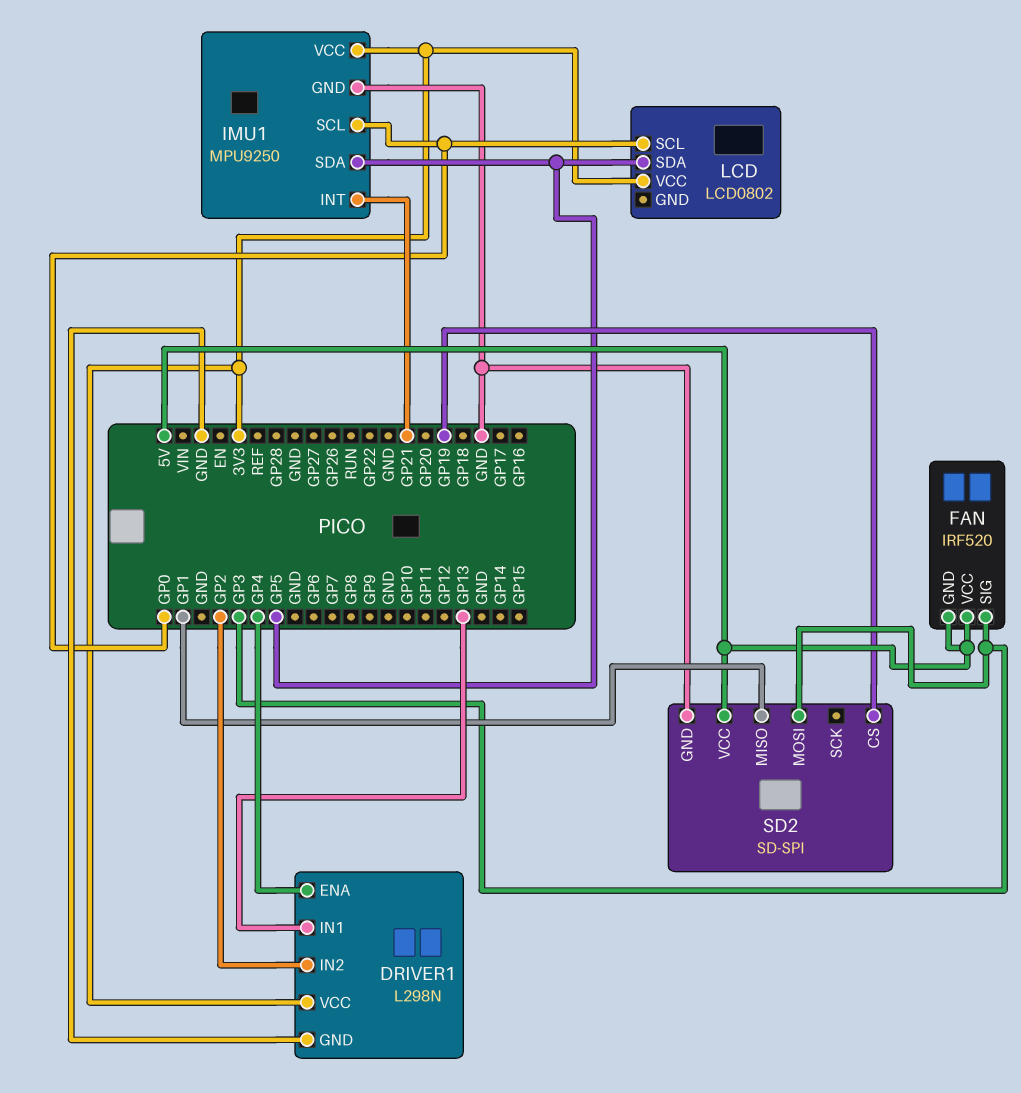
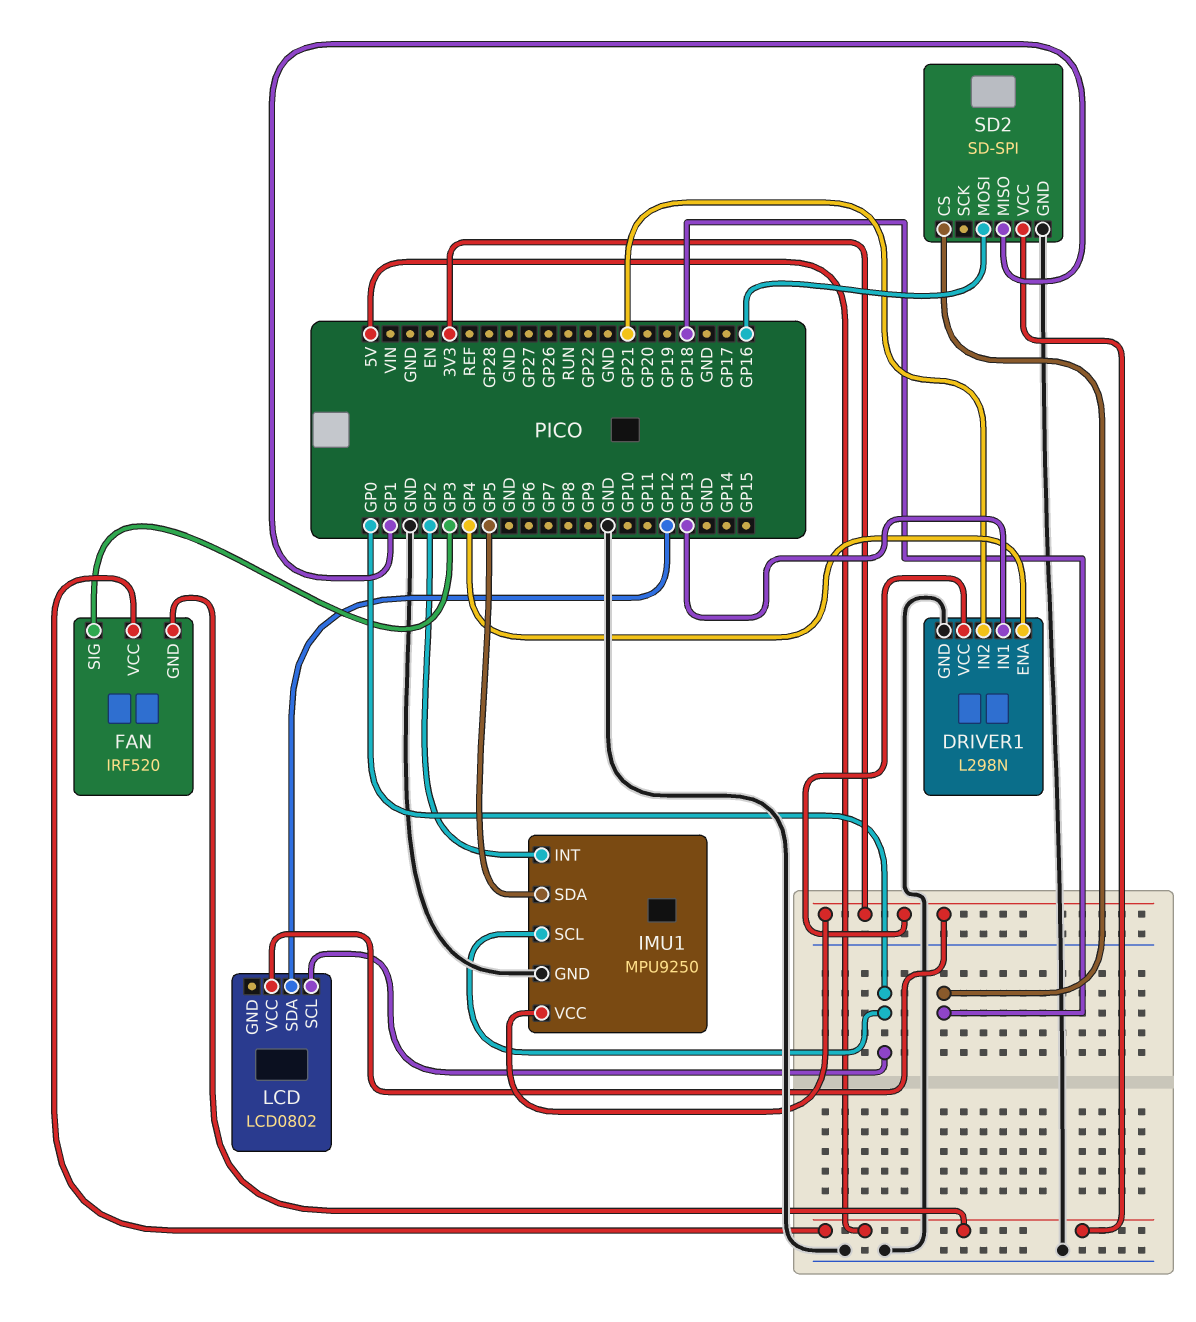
DRIVER1 pin IN2: GP2 -> GP21
IMU1 pin INT: GP21 -> GP2
LCD pin SDA: GP5 -> GP12
SD2 pin CS: GP19 -> GP18
SD2 pin MOSI: GP3 -> GP16

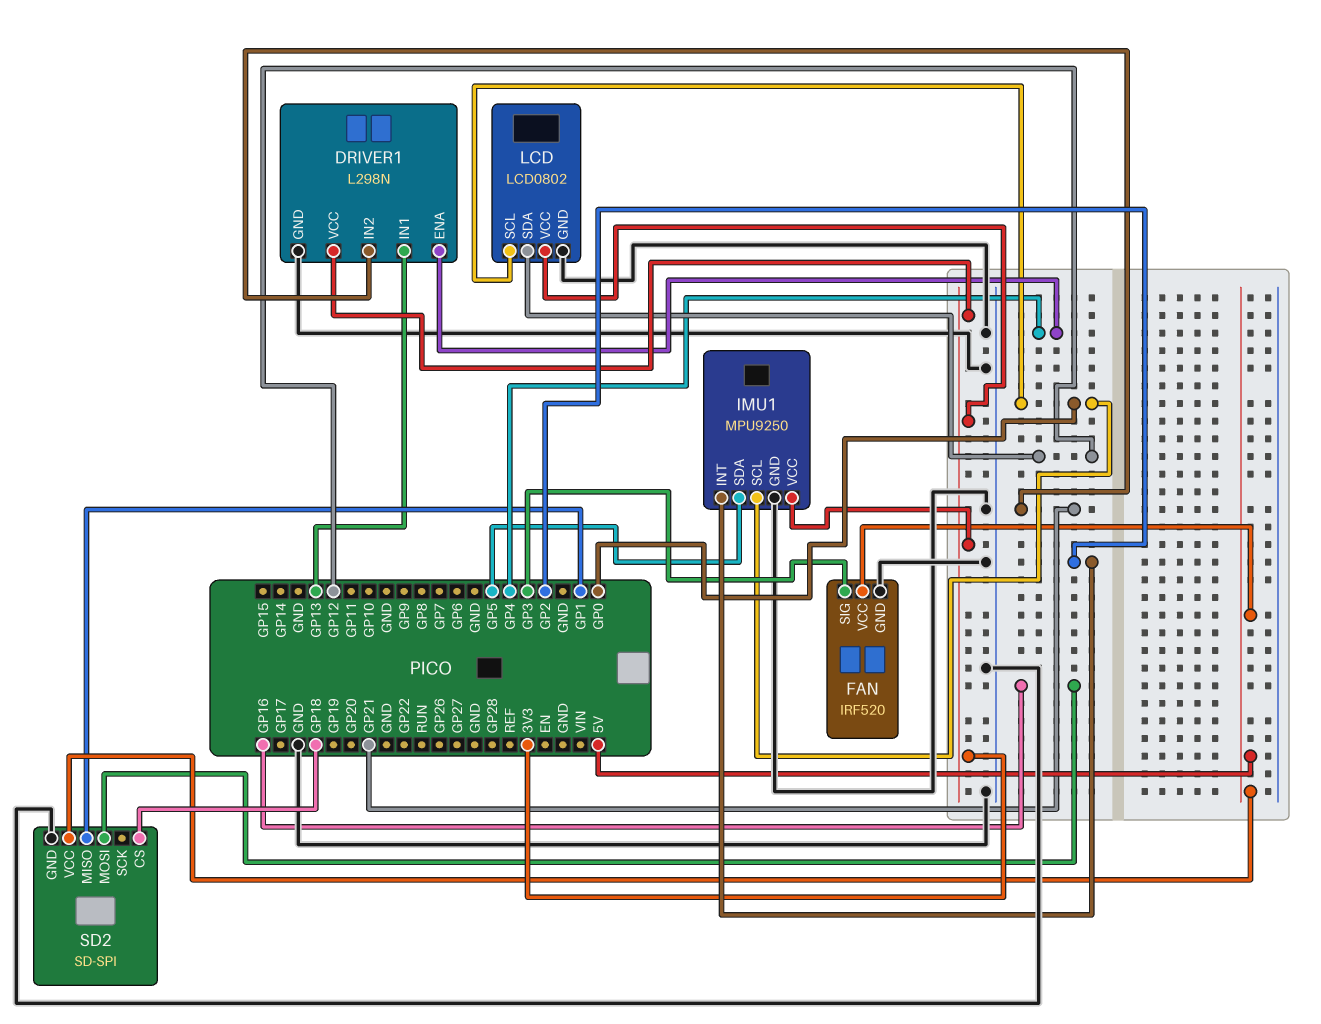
FAN pin GND: 5V -> GND
LCD pin GND: none -> GND

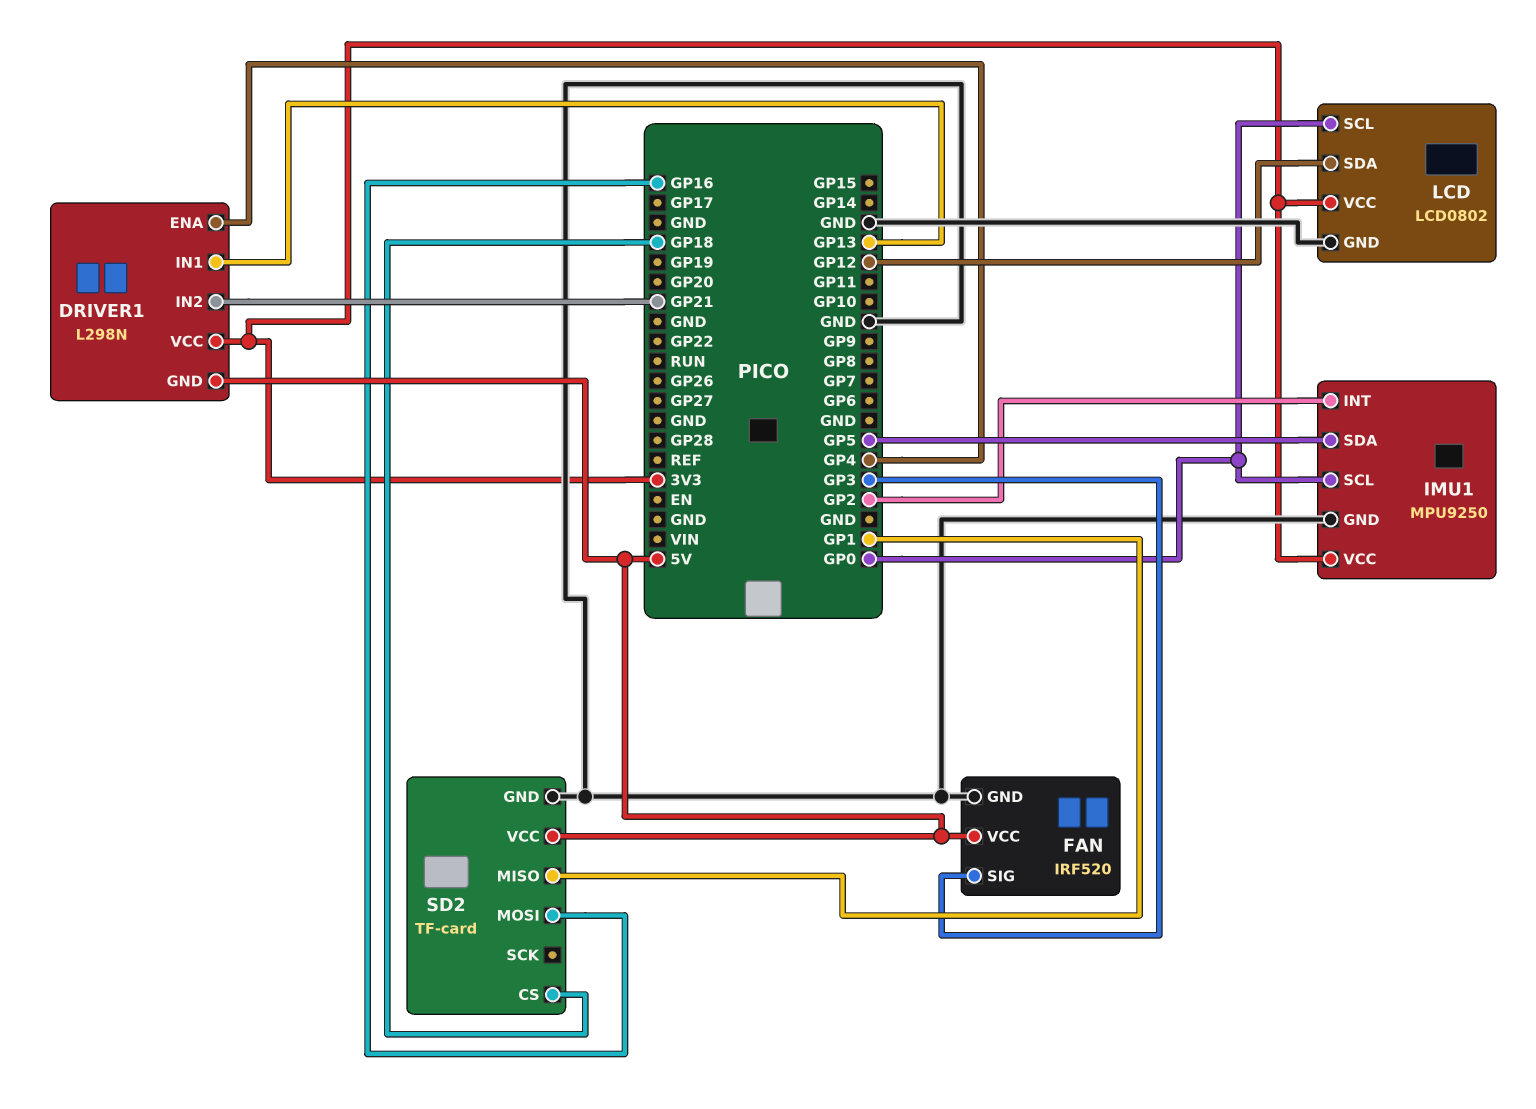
DRIVER1 pin GND: GND -> 5V
SD2: SD-SPI -> TF-card

